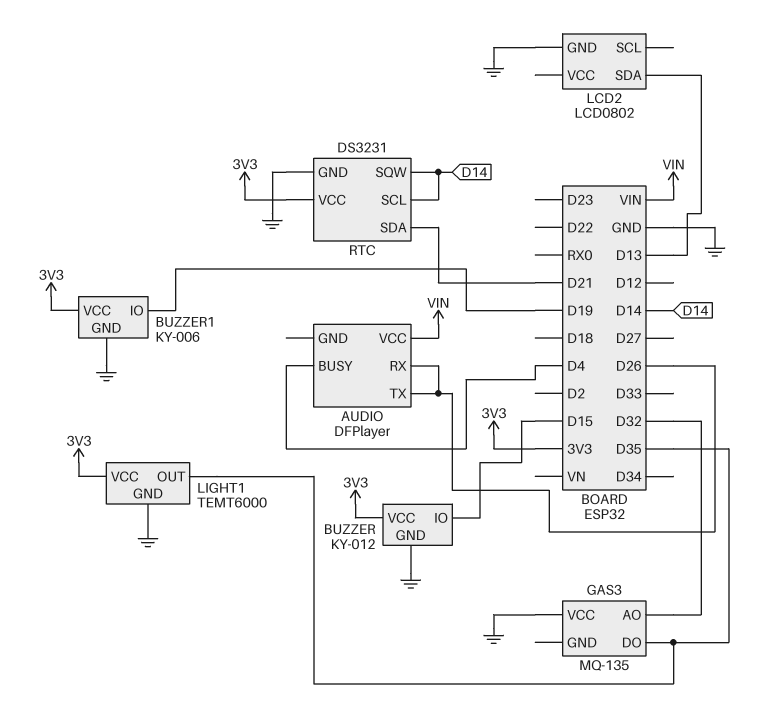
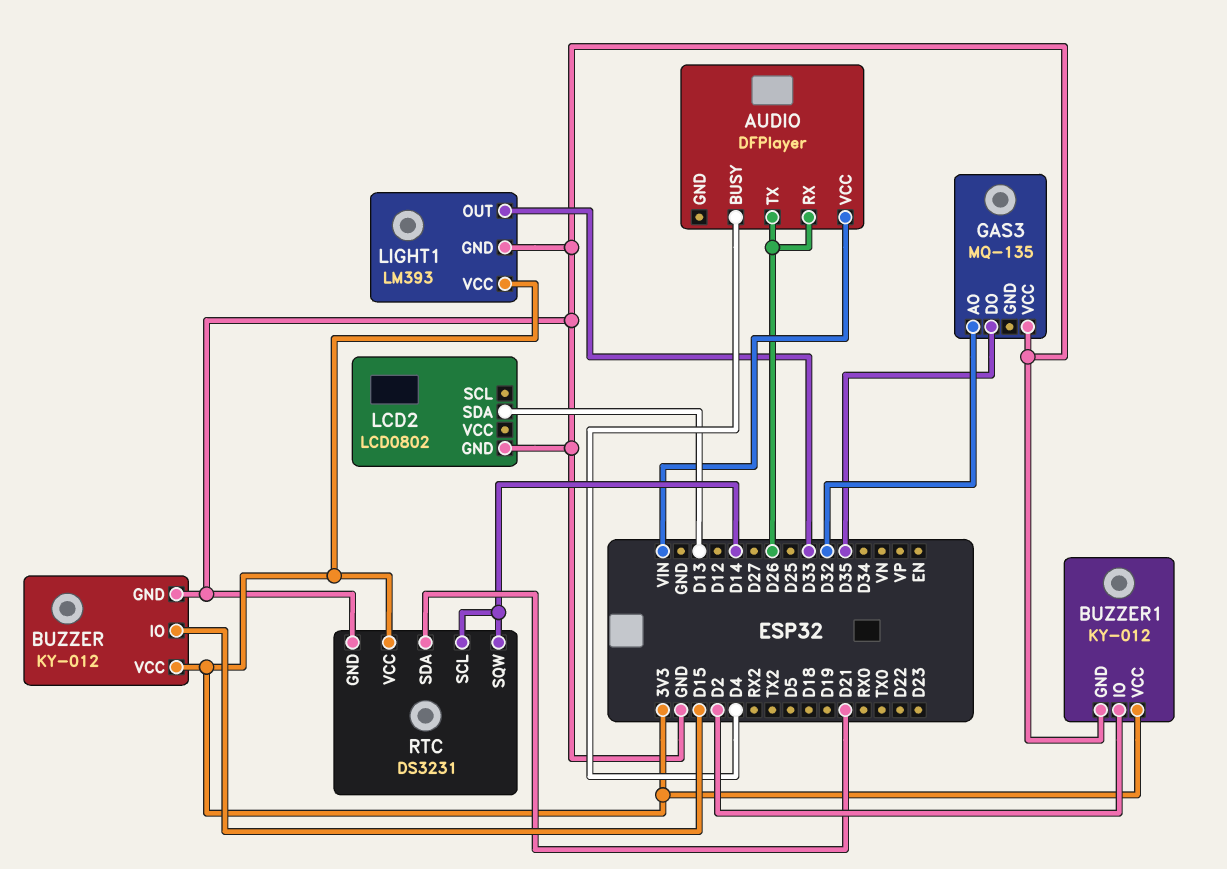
BUZZER1: KY-006 -> KY-012
BUZZER1 pin IO: D19 -> D2
LIGHT1: TEMT6000 -> LM393
LIGHT1 pin OUT: D35 -> D33

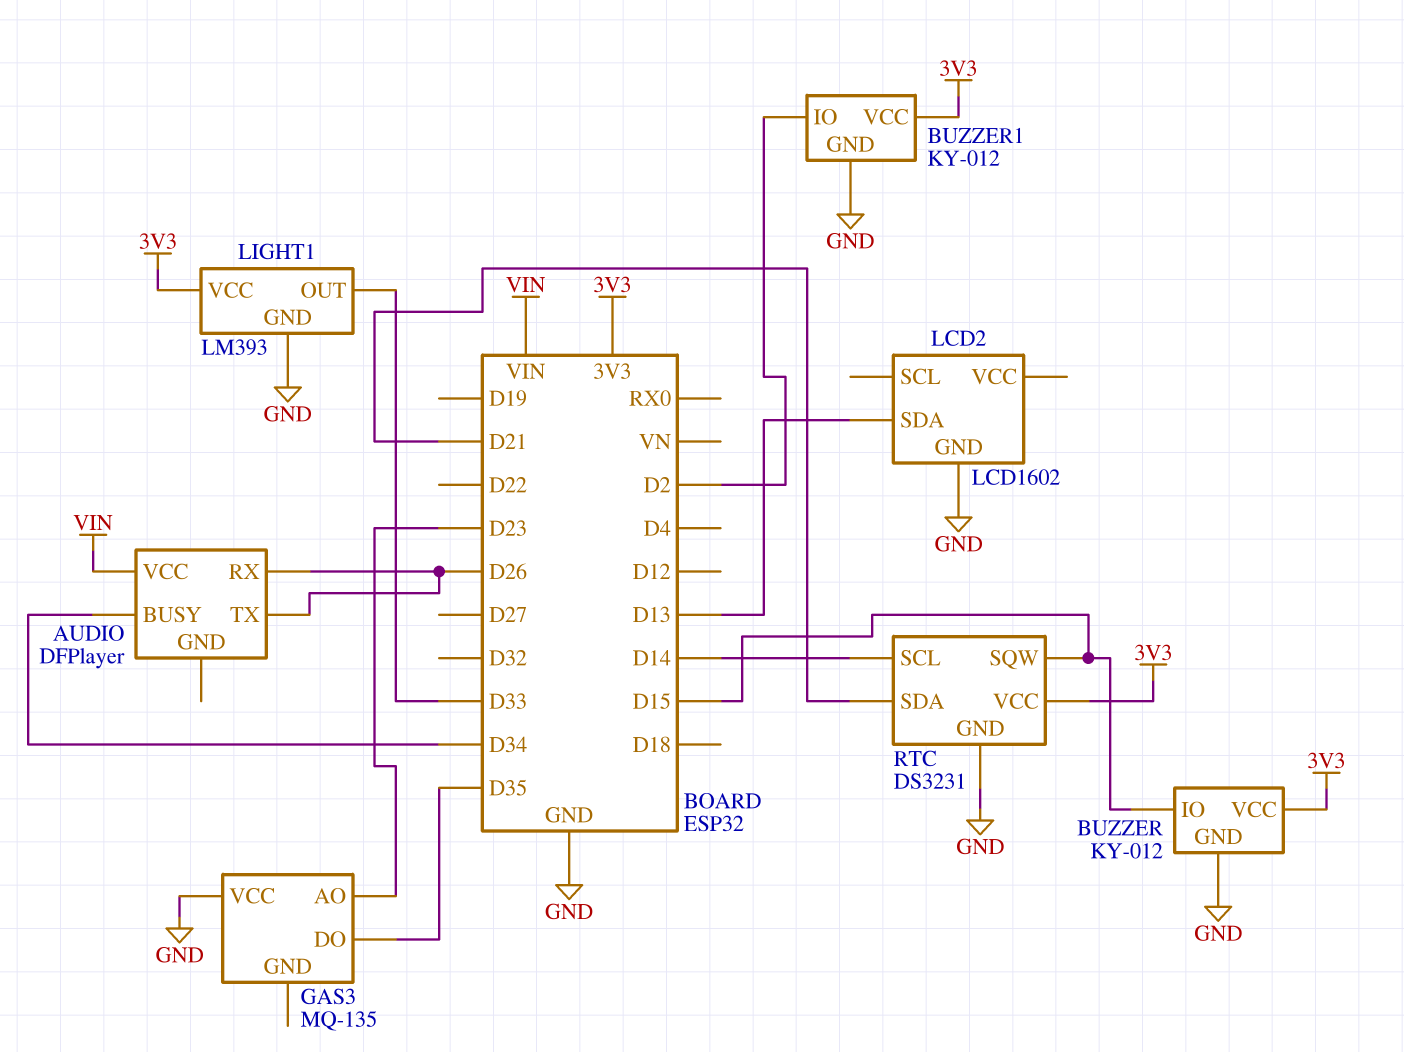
AUDIO pin BUSY: D4 -> D34
GAS3 pin AO: D32 -> D23
LCD2: LCD0802 -> LCD1602
RTC pin SQW: D14 -> D15

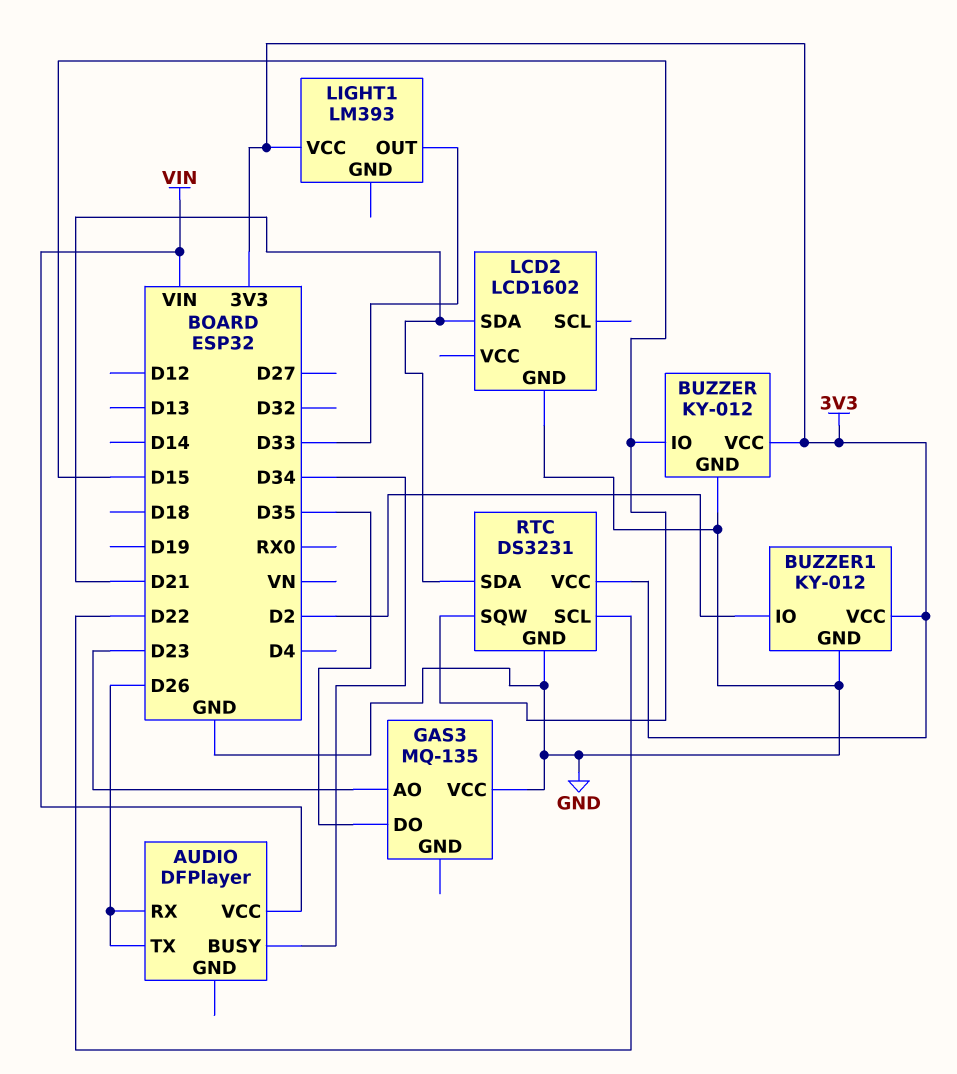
LCD2 pin SDA: D13 -> D21
LIGHT1 pin GND: GND -> none
RTC pin SCL: D14 -> D22

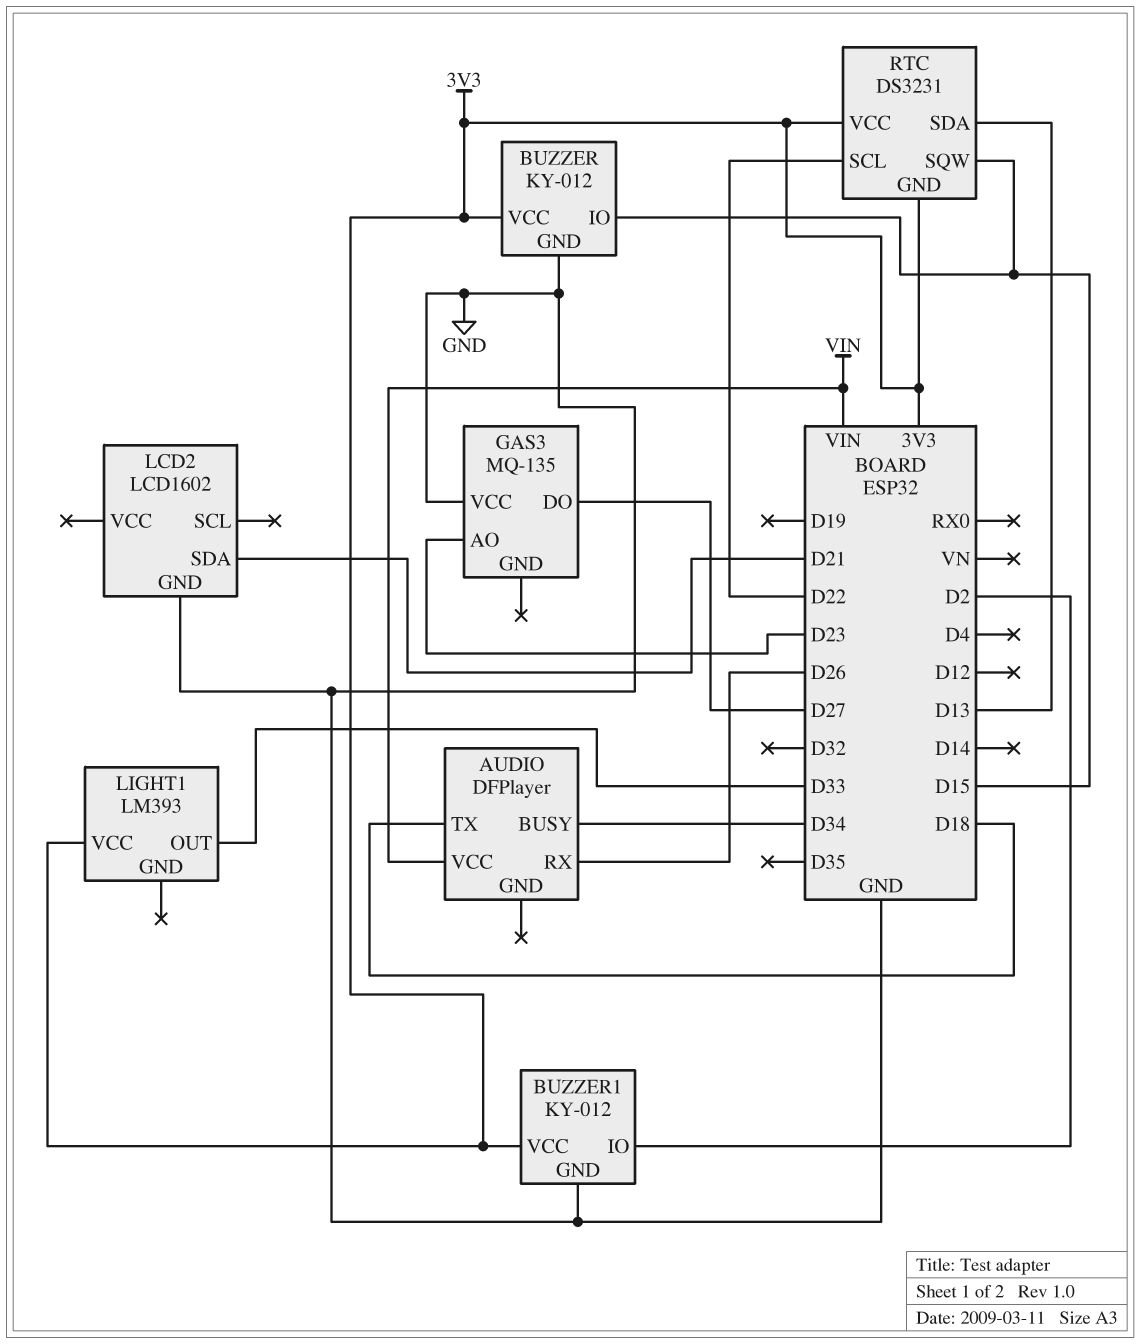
AUDIO pin TX: D26 -> D18
GAS3 pin DO: D35 -> D27
RTC pin GND: GND -> 3V3
RTC pin SDA: D21 -> D13

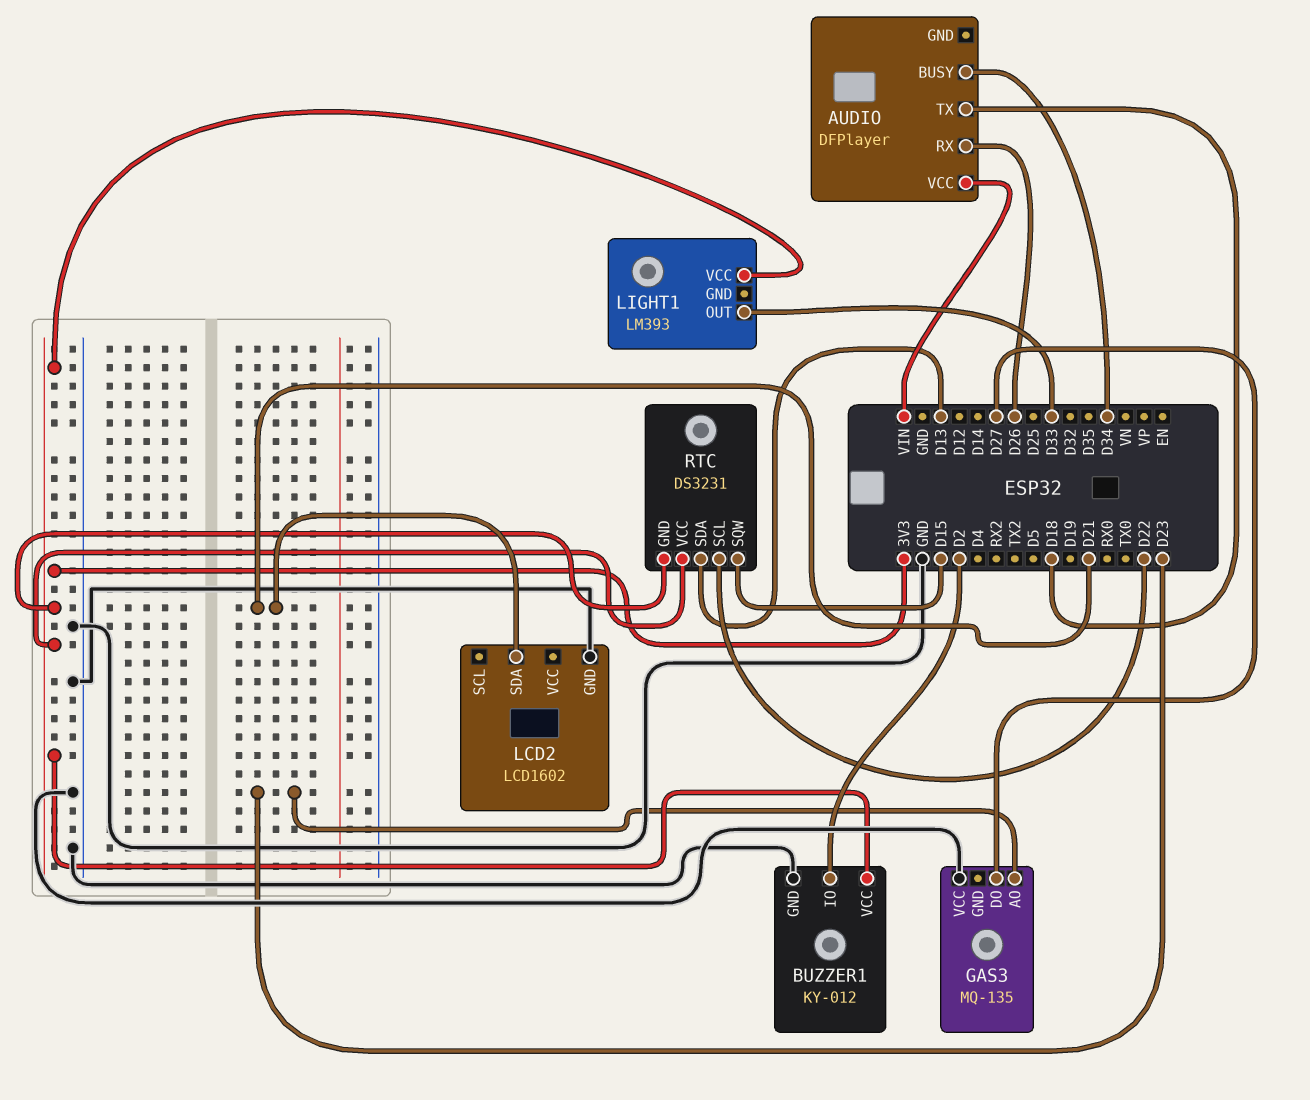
BUZZER: KY-012 -> none
BUZZER pin GND: GND -> none
BUZZER pin IO: D15 -> none
BUZZER pin VCC: 3V3 -> none

